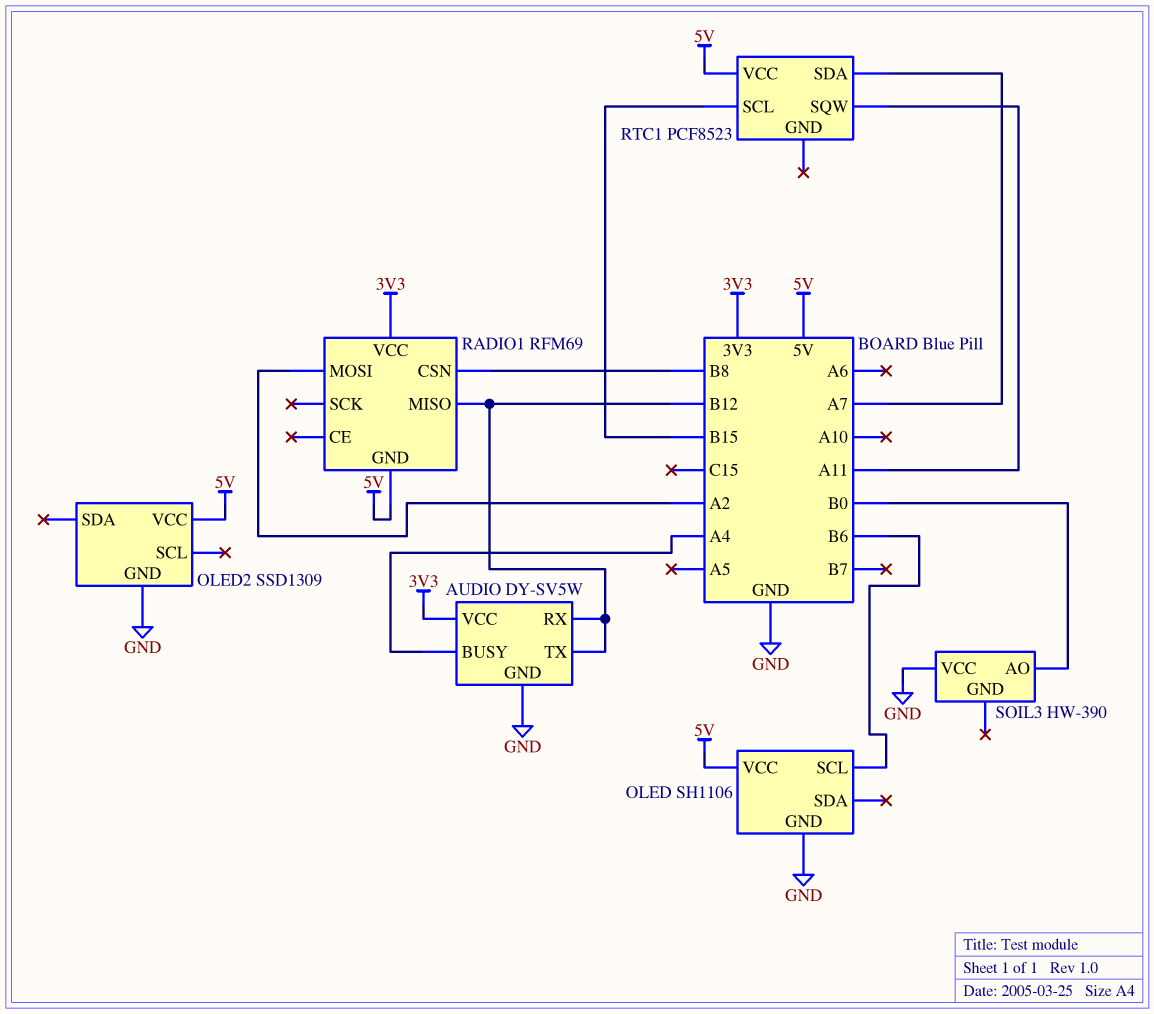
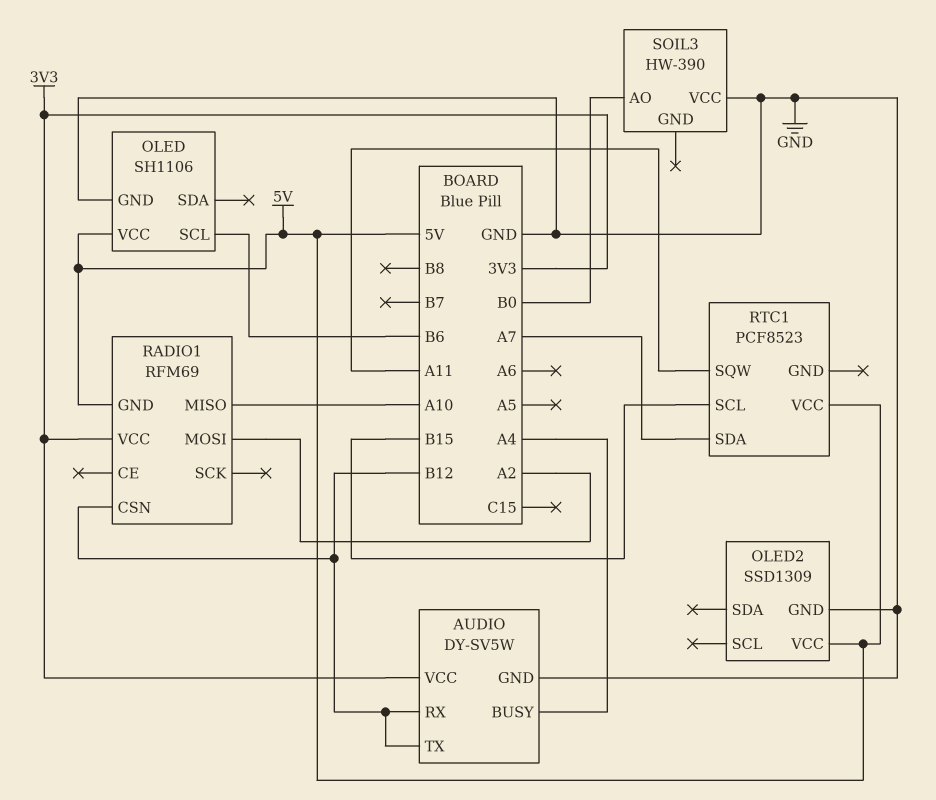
RADIO1 pin CSN: B8 -> B12
RADIO1 pin MISO: B12 -> A10

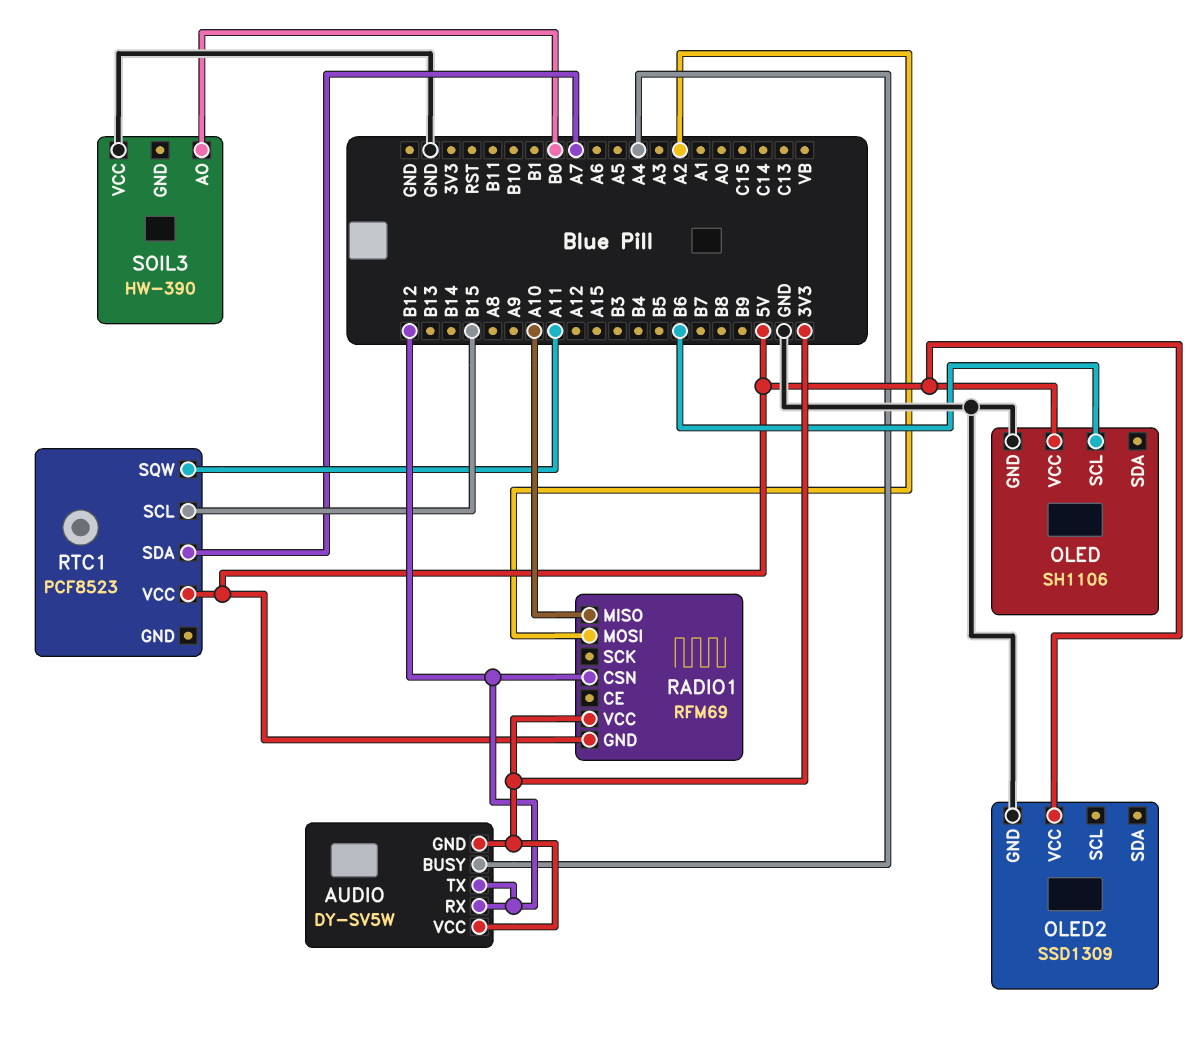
AUDIO pin GND: GND -> 3V3

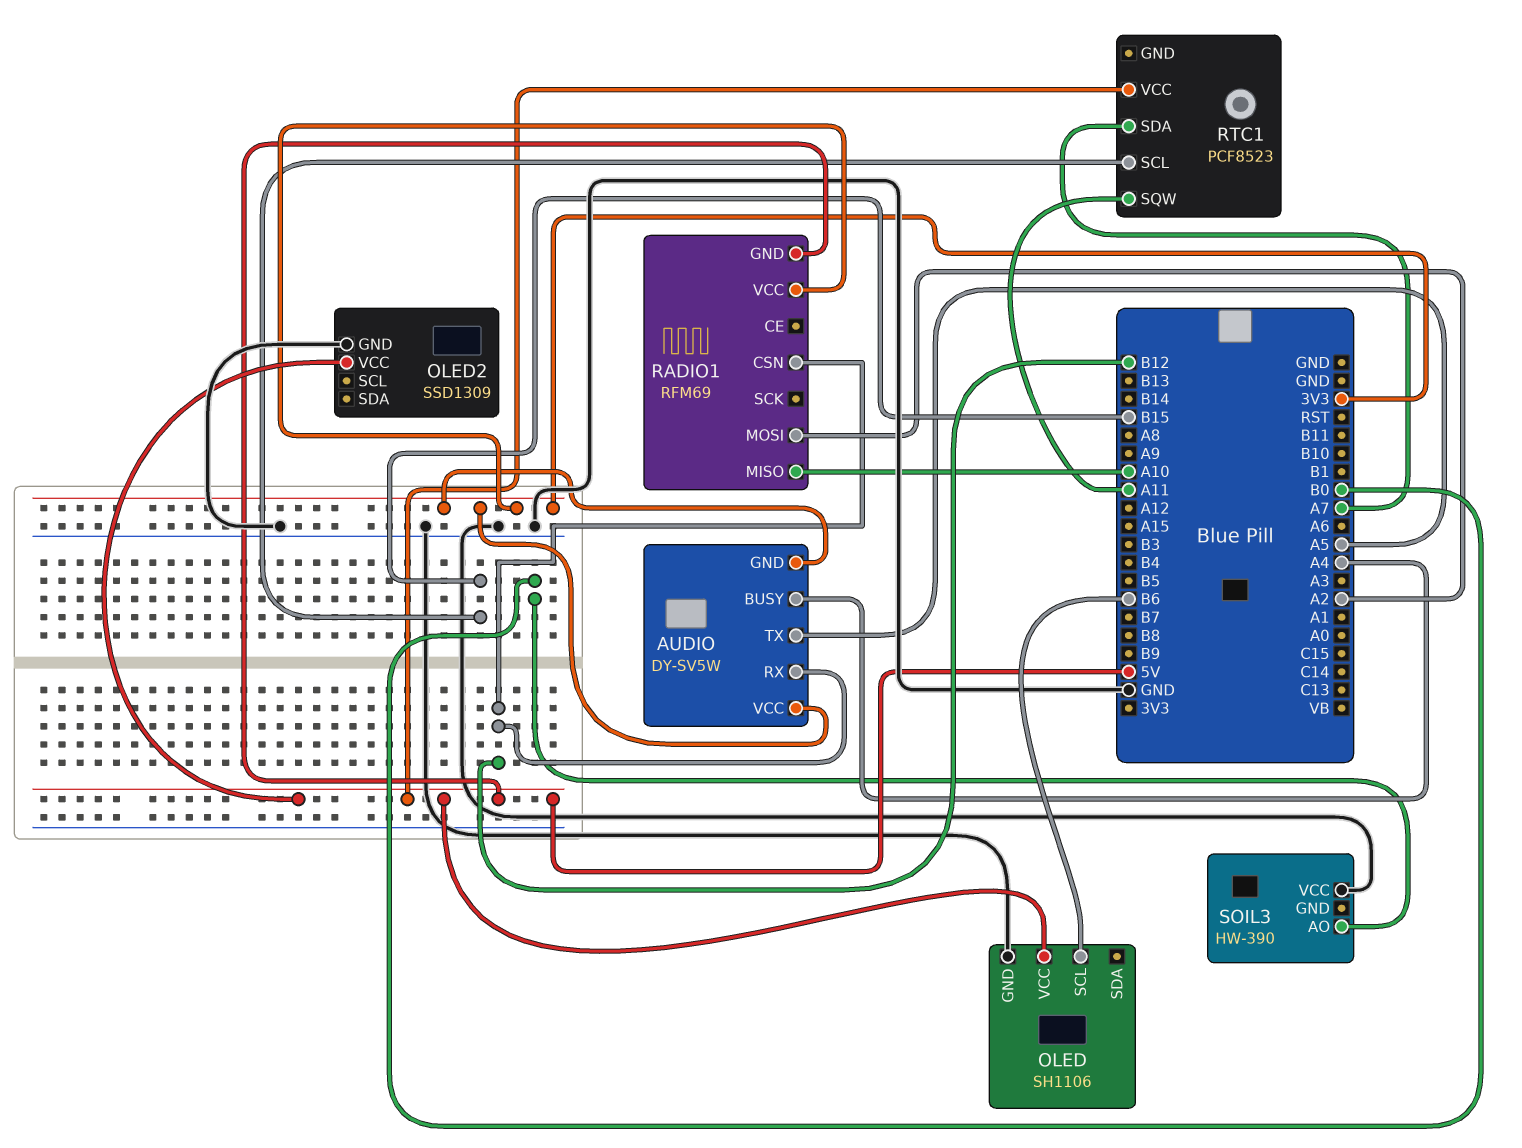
AUDIO pin TX: B12 -> A5

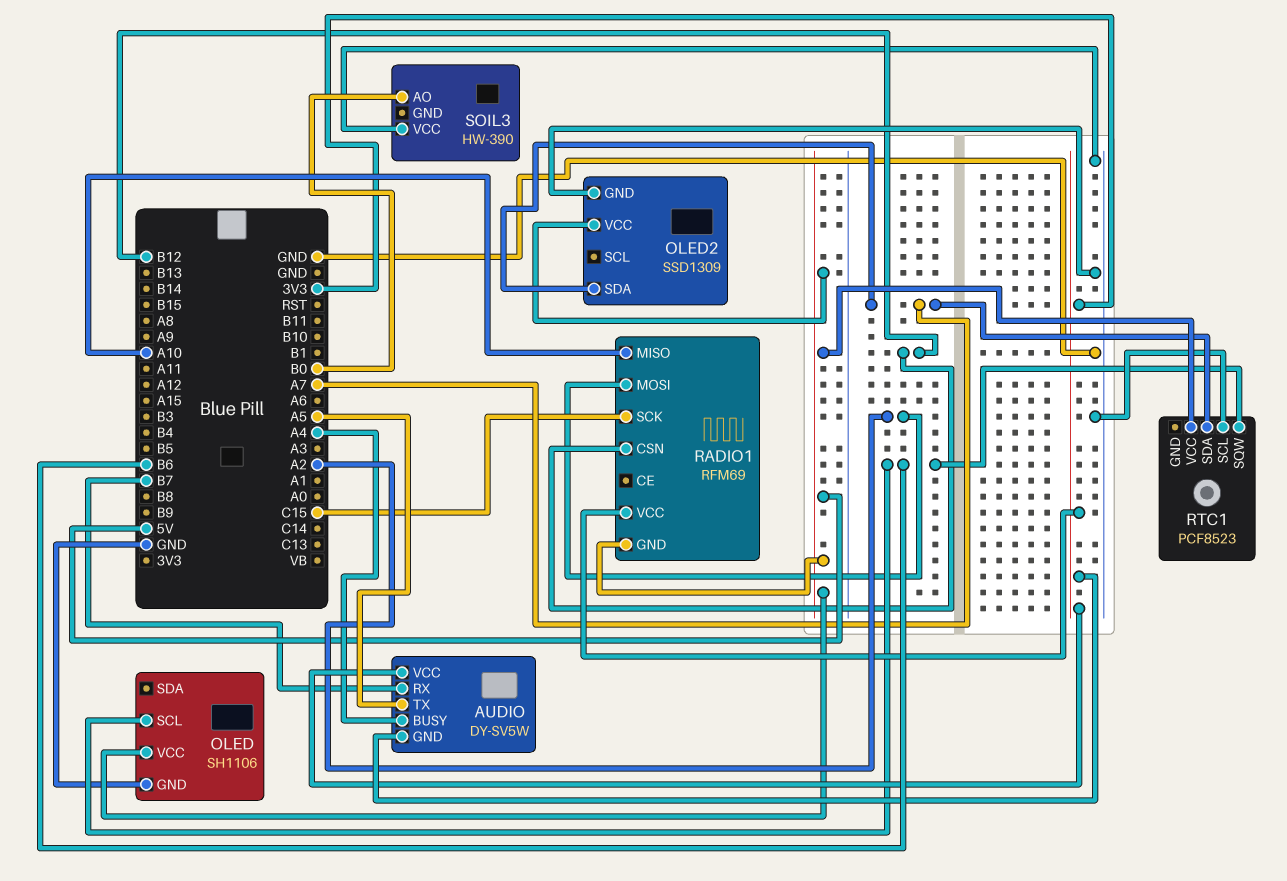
AUDIO pin RX: B12 -> B7
OLED2 pin SDA: none -> A7
RADIO1 pin SCK: none -> C15
RTC1 pin SCL: B15 -> GND
RTC1 pin SQW: A11 -> B6

